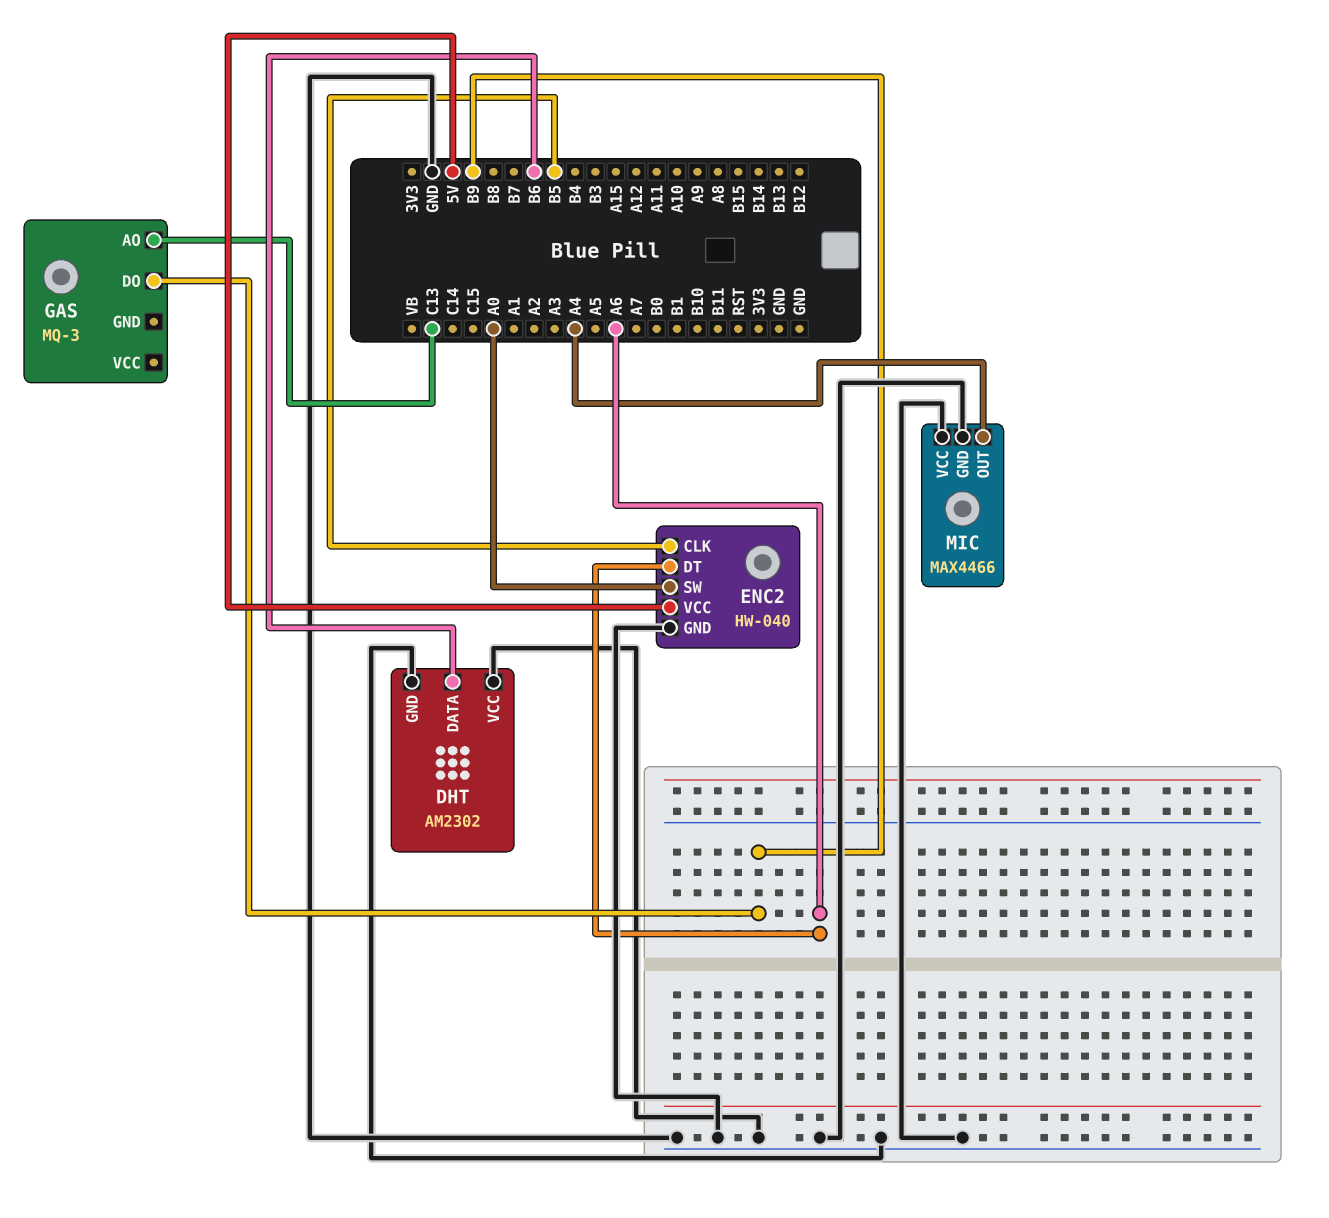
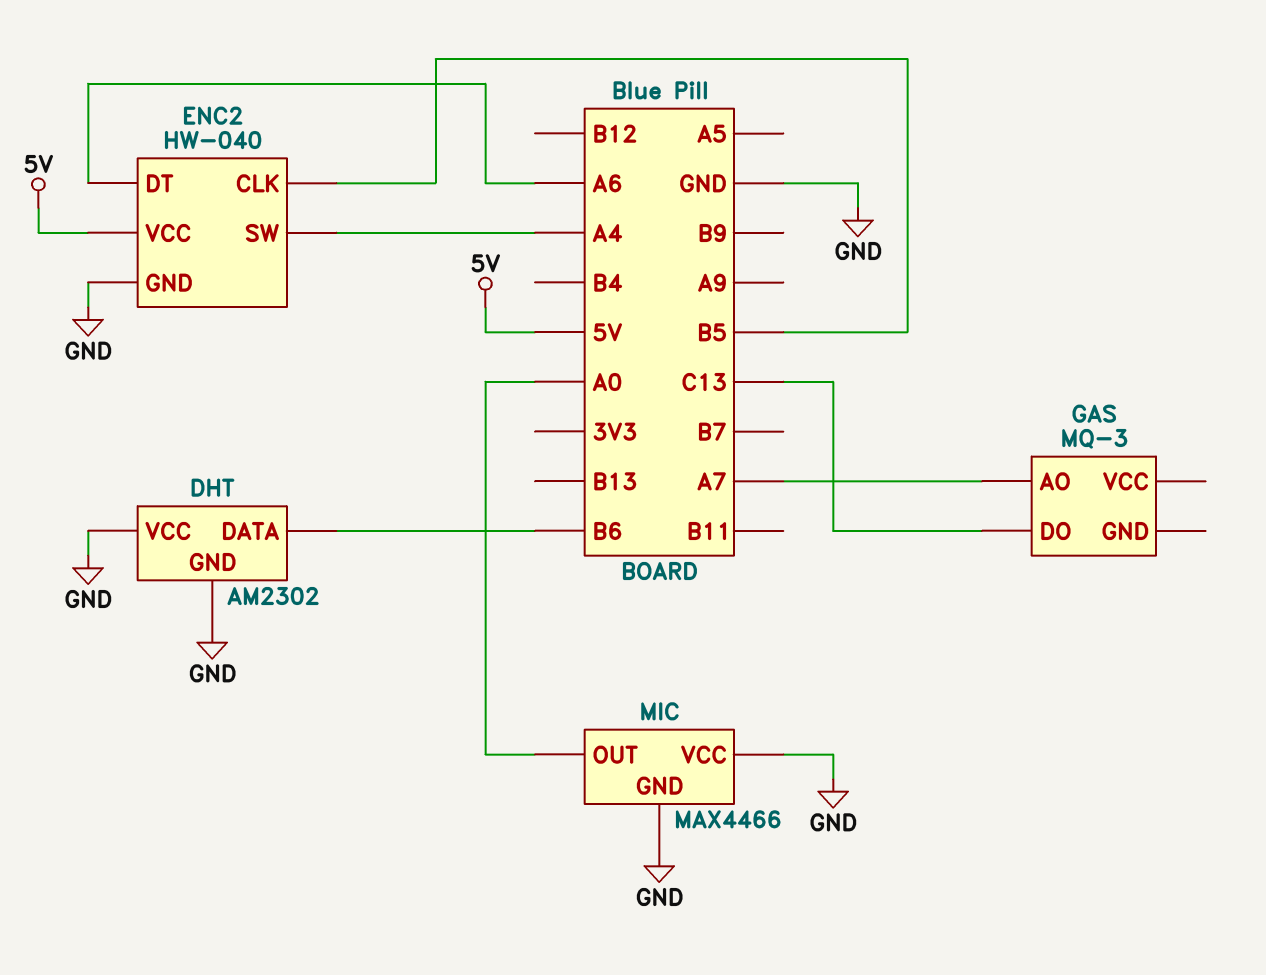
ENC2 pin SW: A0 -> A4
GAS pin AO: C13 -> A7
GAS pin DO: B9 -> C13
MIC pin OUT: A4 -> A0

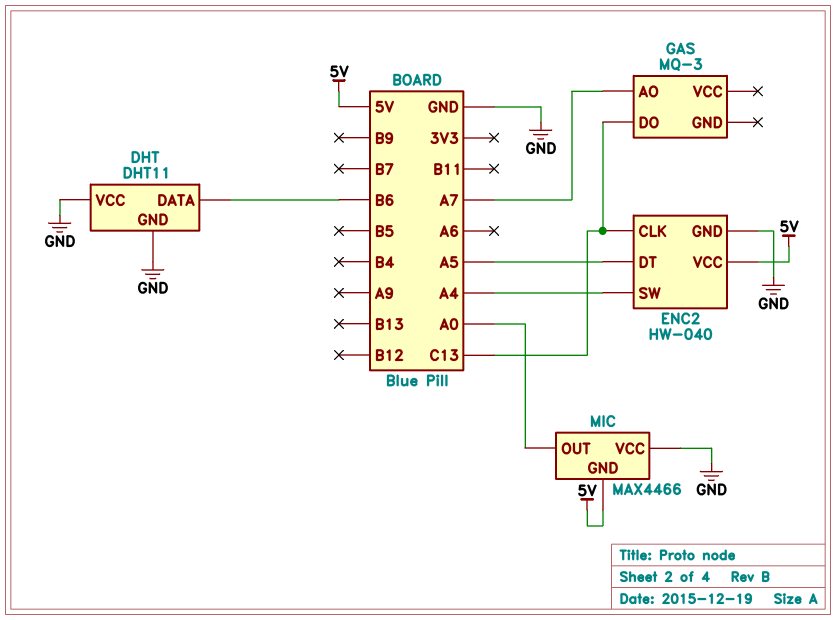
DHT: AM2302 -> DHT11
ENC2 pin CLK: B5 -> C13
ENC2 pin DT: A6 -> A5
MIC pin GND: GND -> 5V

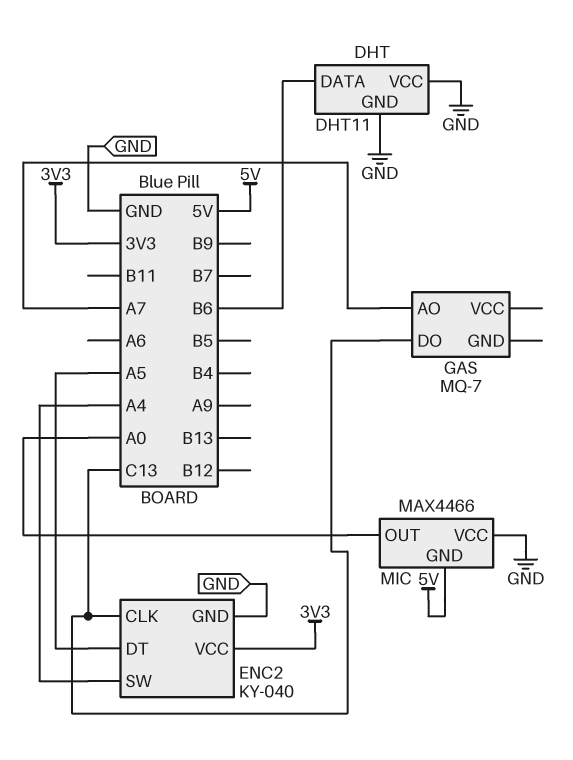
ENC2: HW-040 -> KY-040
ENC2 pin VCC: 5V -> 3V3
GAS: MQ-3 -> MQ-7

